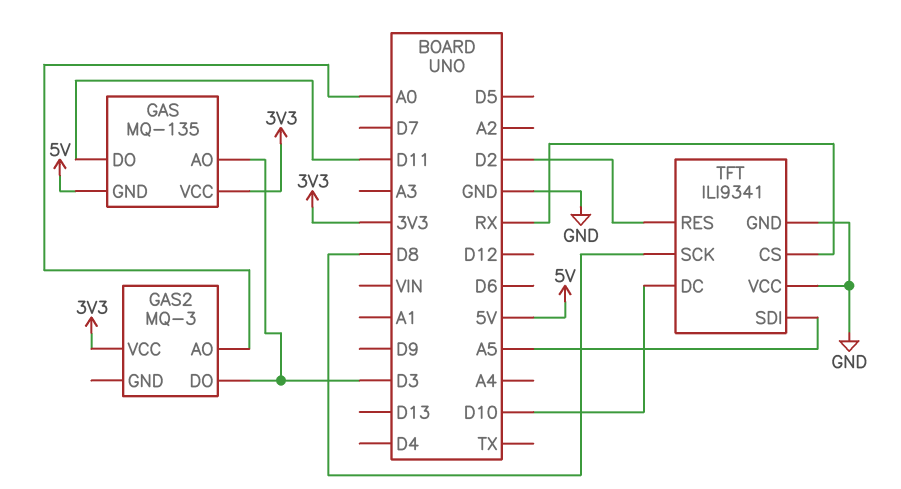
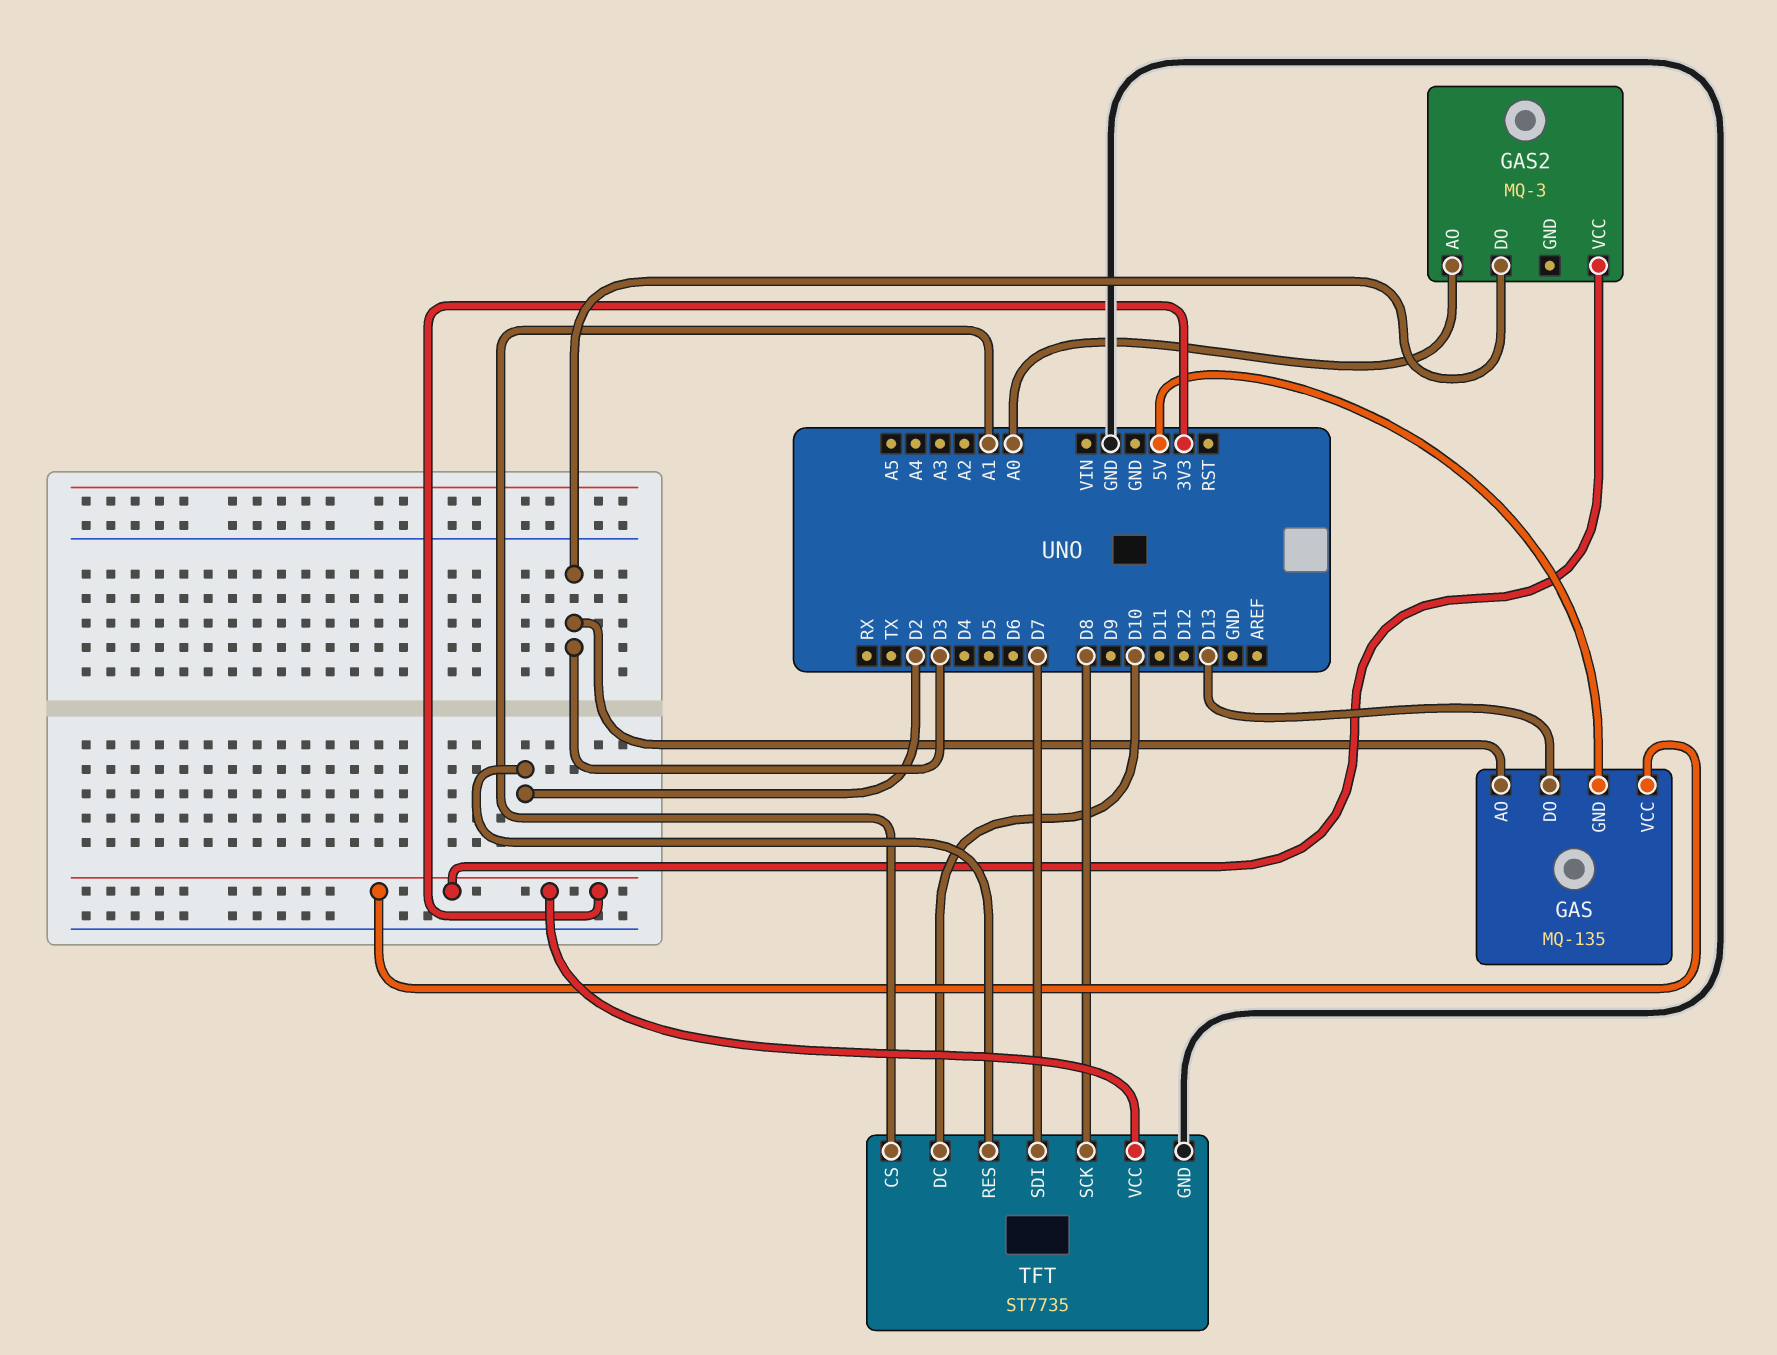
GAS pin DO: D11 -> D13
TFT: ILI9341 -> ST7735
TFT pin CS: RX -> A1
TFT pin SDI: A5 -> D7
TFT pin VCC: GND -> 3V3

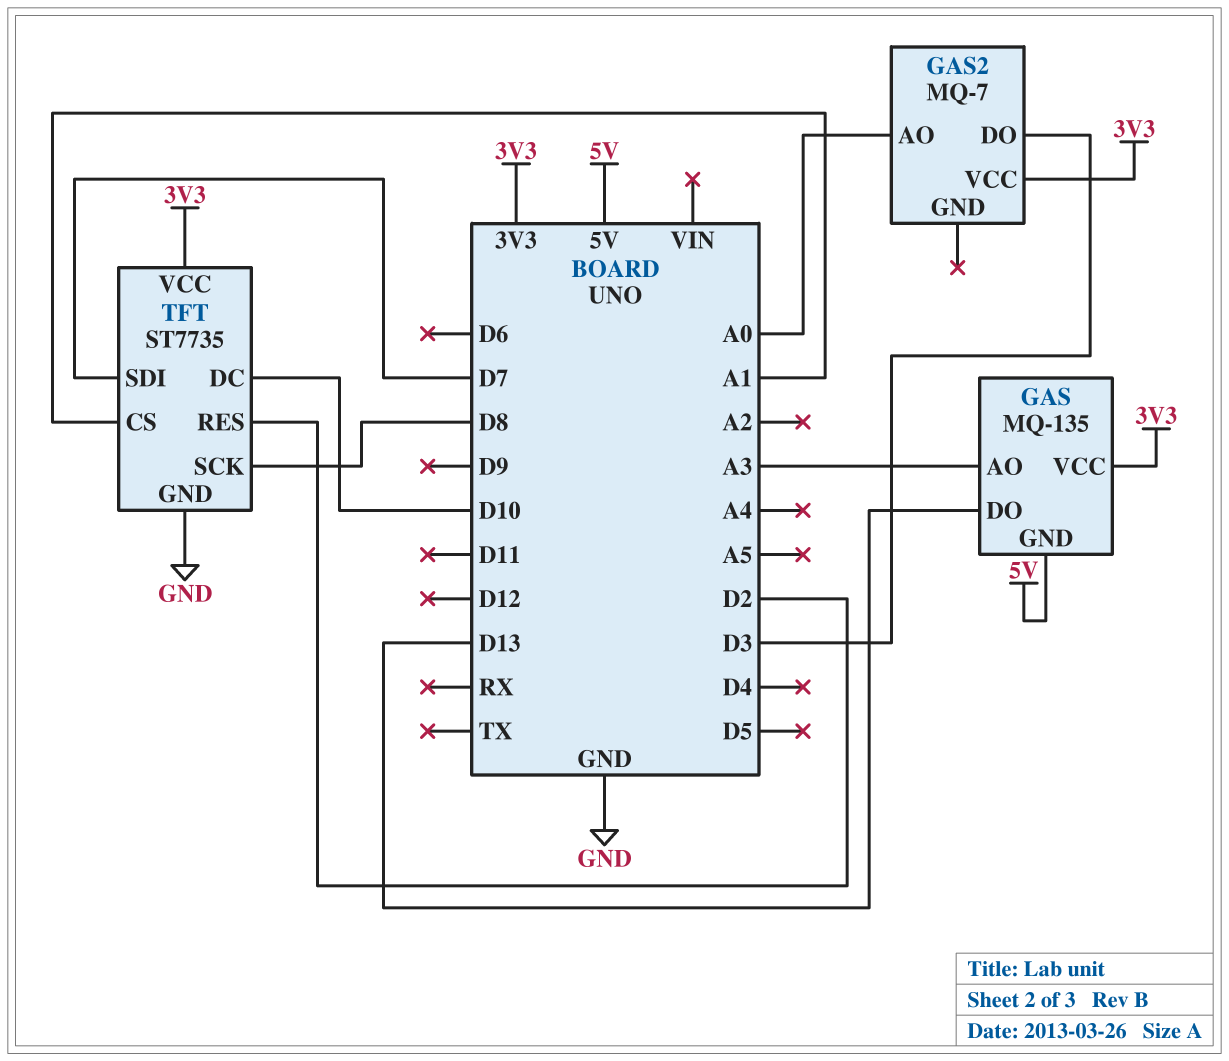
GAS pin AO: D3 -> A3
GAS2: MQ-3 -> MQ-7

